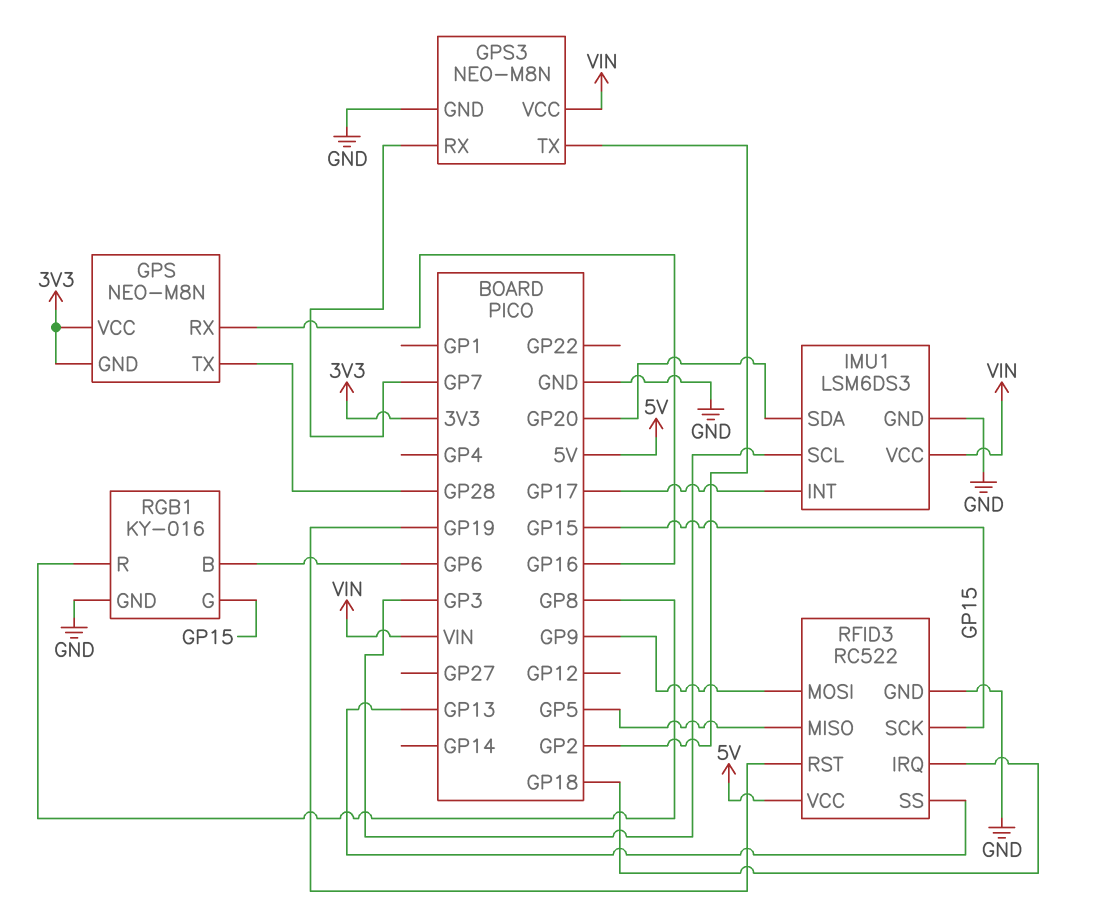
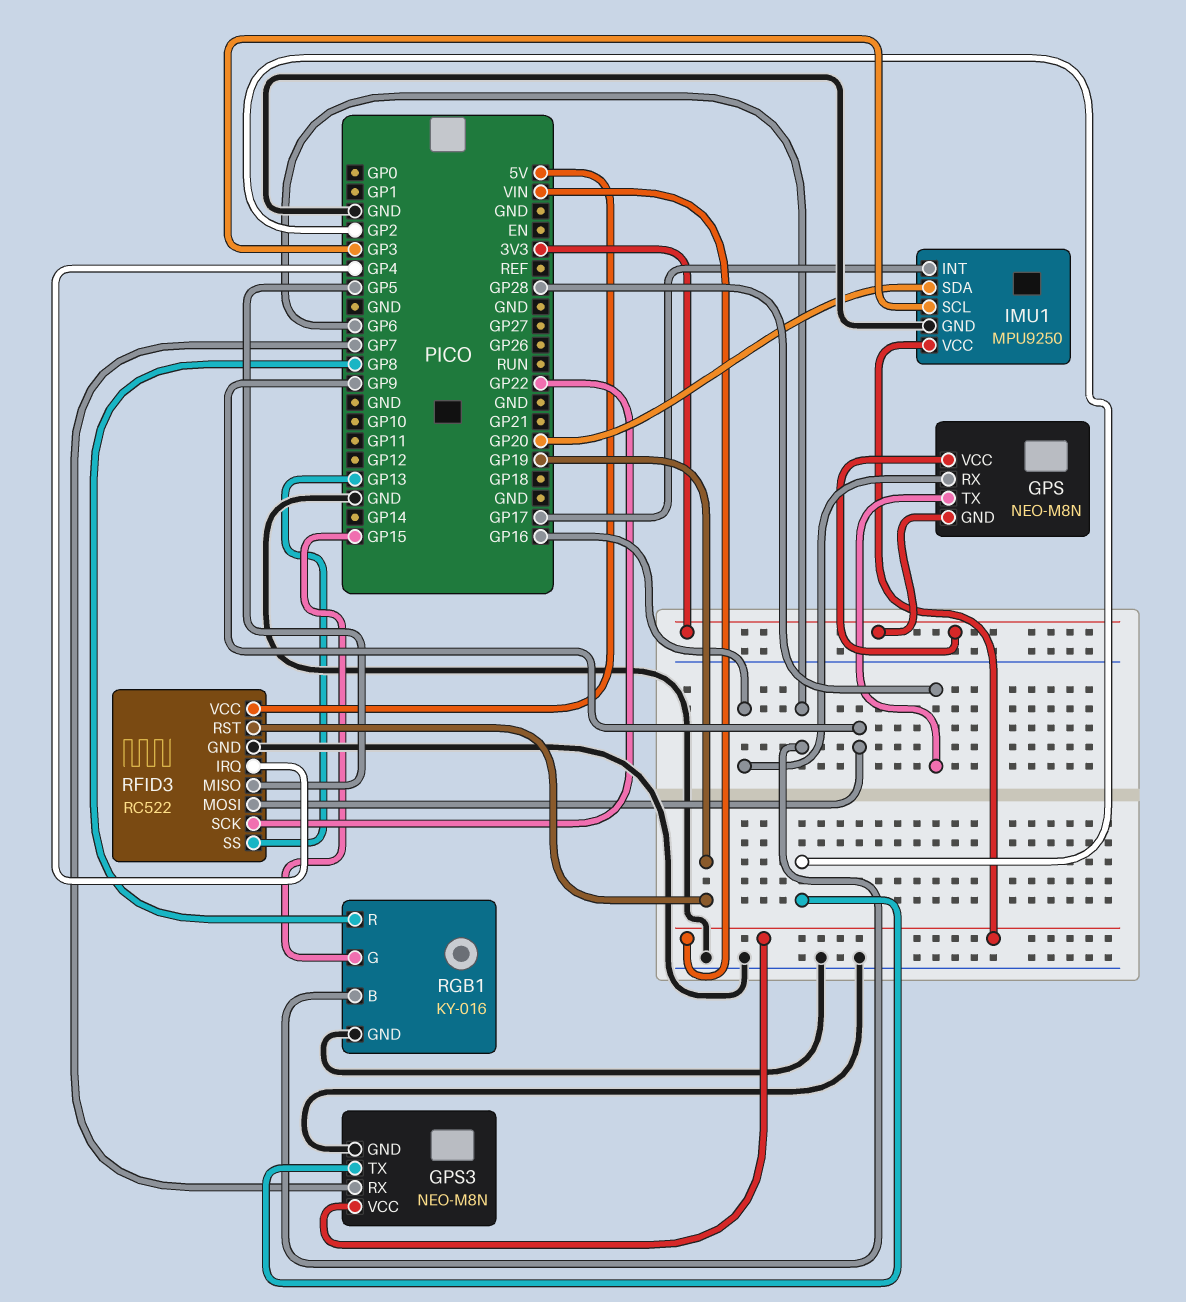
IMU1: LSM6DS3 -> MPU9250
RFID3 pin IRQ: GP18 -> GP4
RFID3 pin SCK: GP15 -> GP22

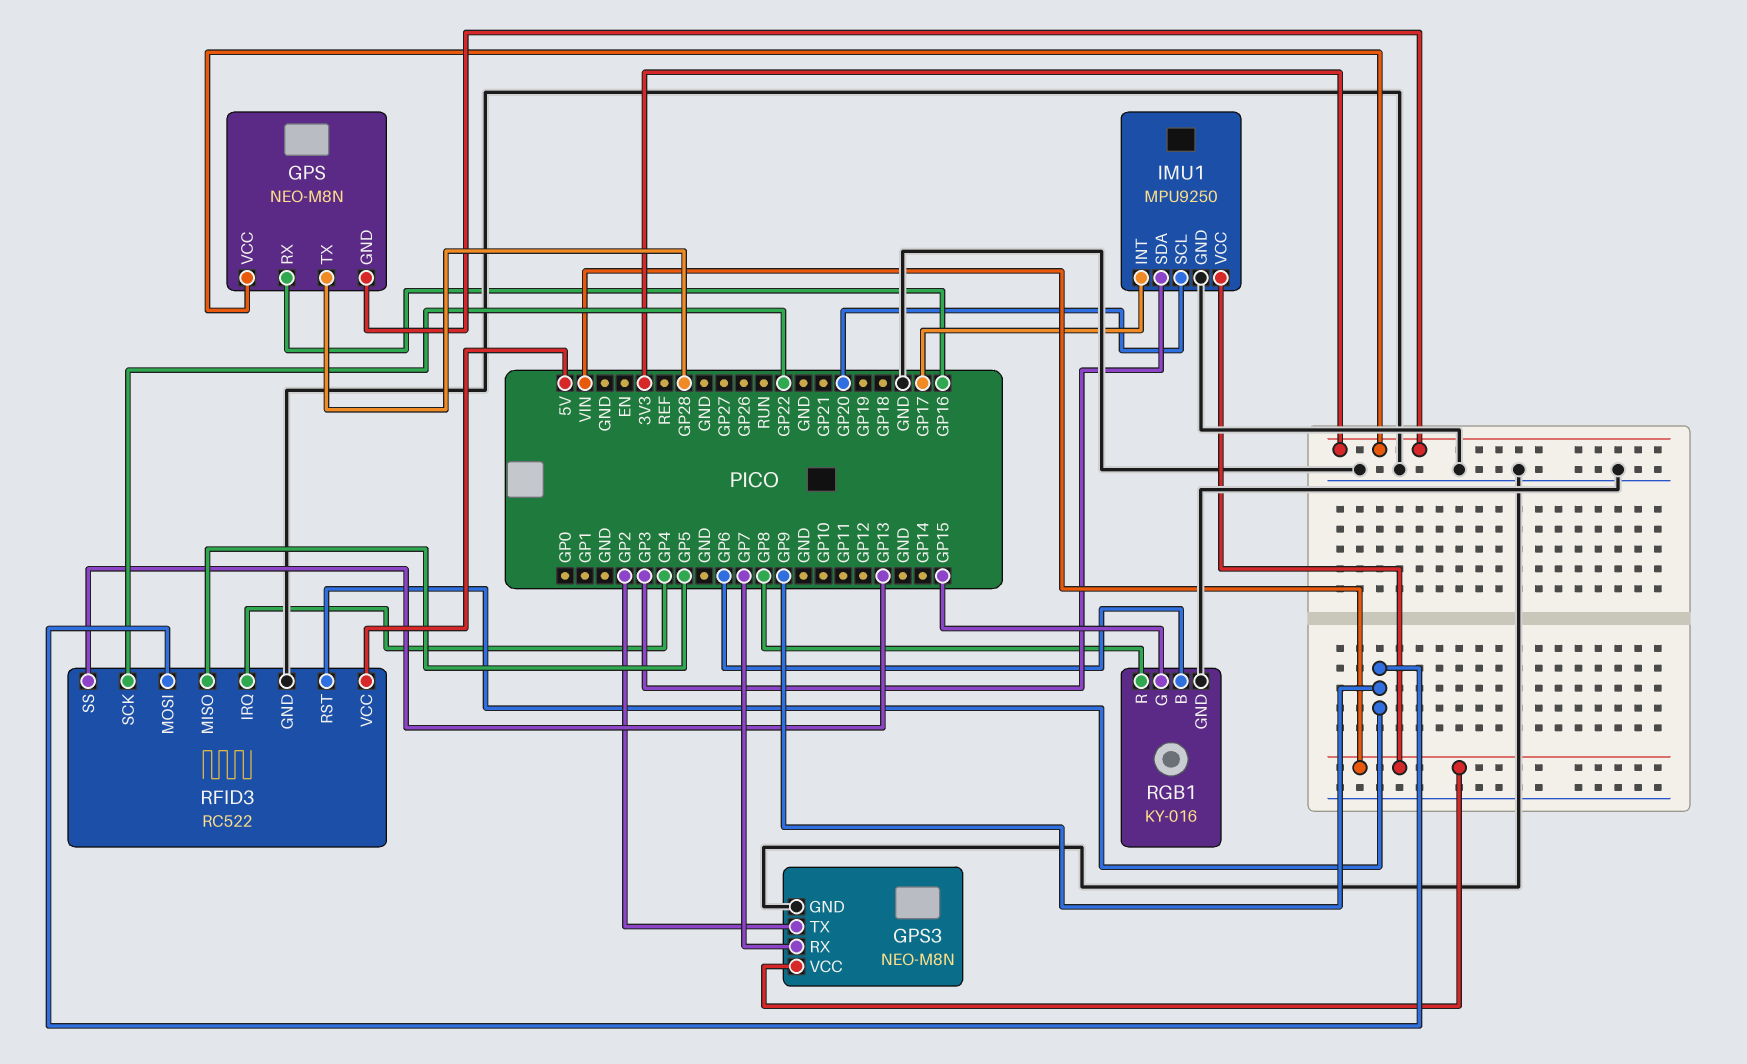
IMU1 pin SCL: GP3 -> GP20
IMU1 pin SDA: GP20 -> GP3
RFID3 pin RST: GP19 -> GP9

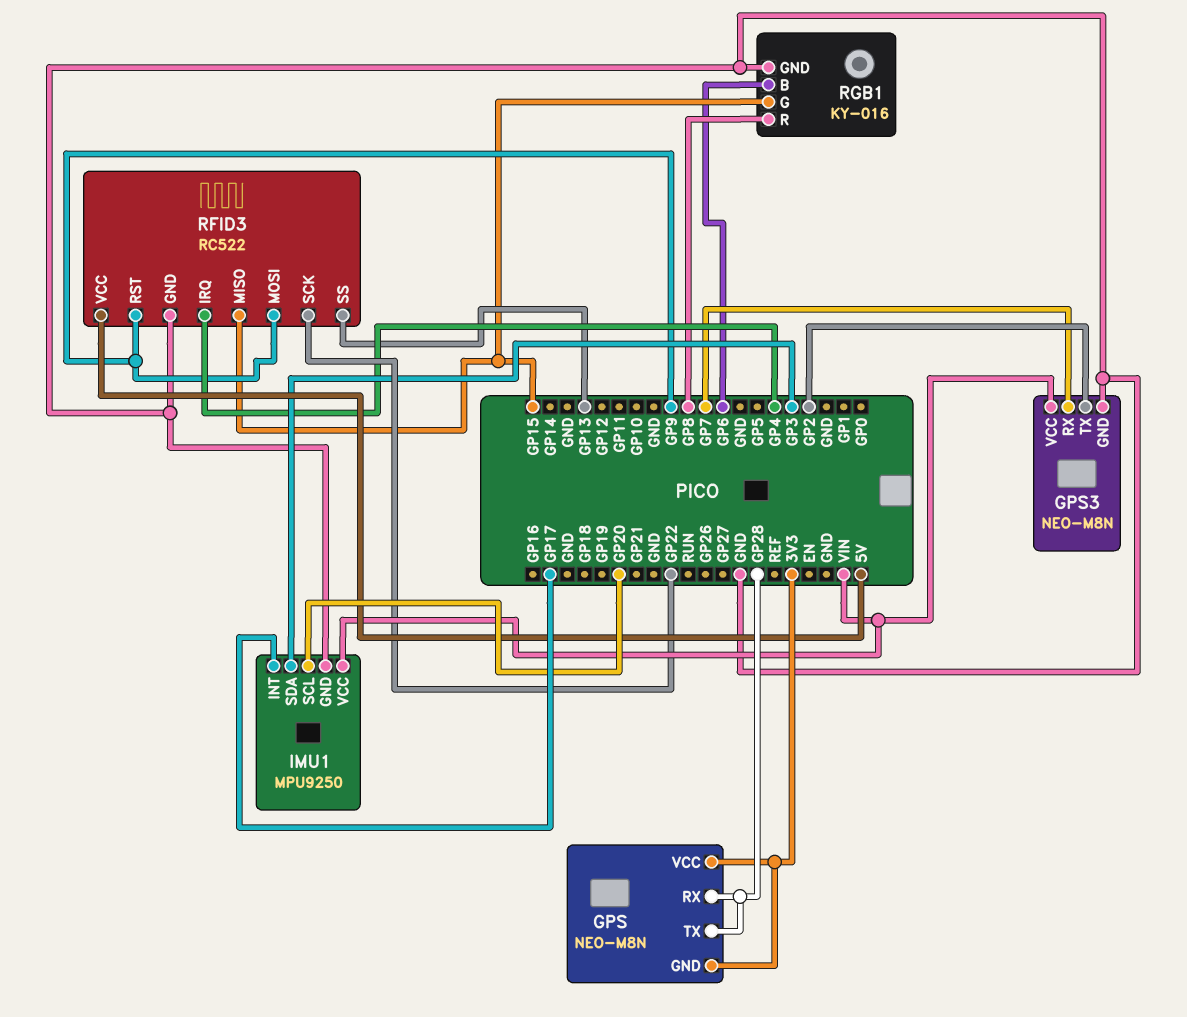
GPS pin RX: GP16 -> GP28
RFID3 pin MISO: GP5 -> GP15

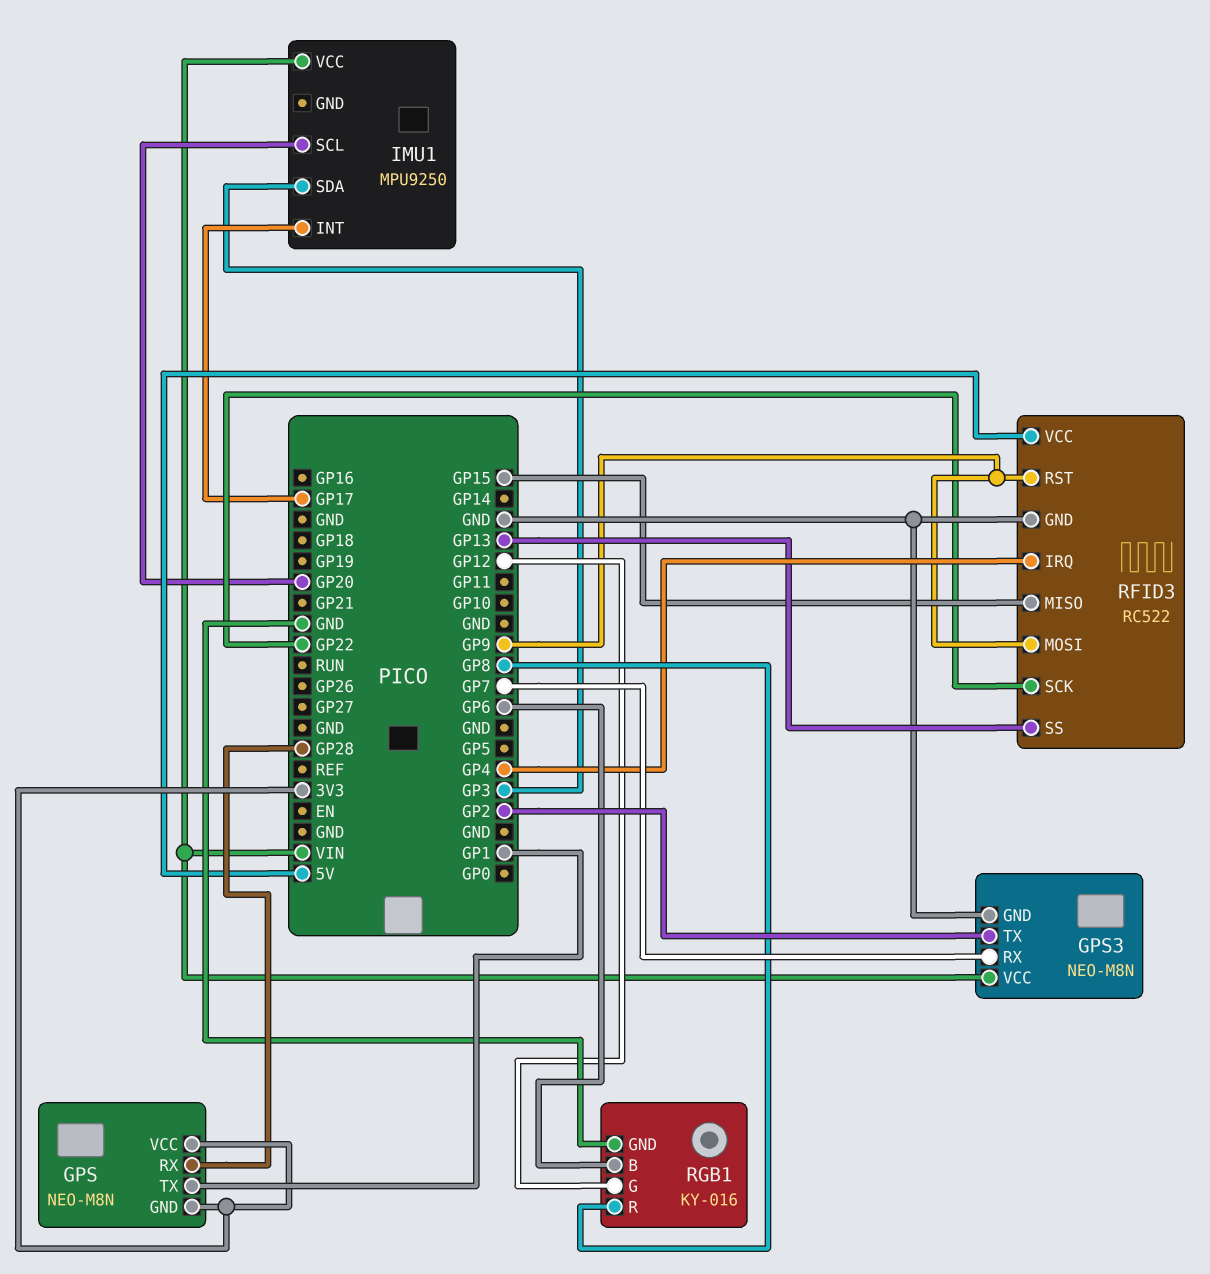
GPS pin TX: GP28 -> GP1
IMU1 pin GND: GND -> none
RGB1 pin G: GP15 -> GP12

